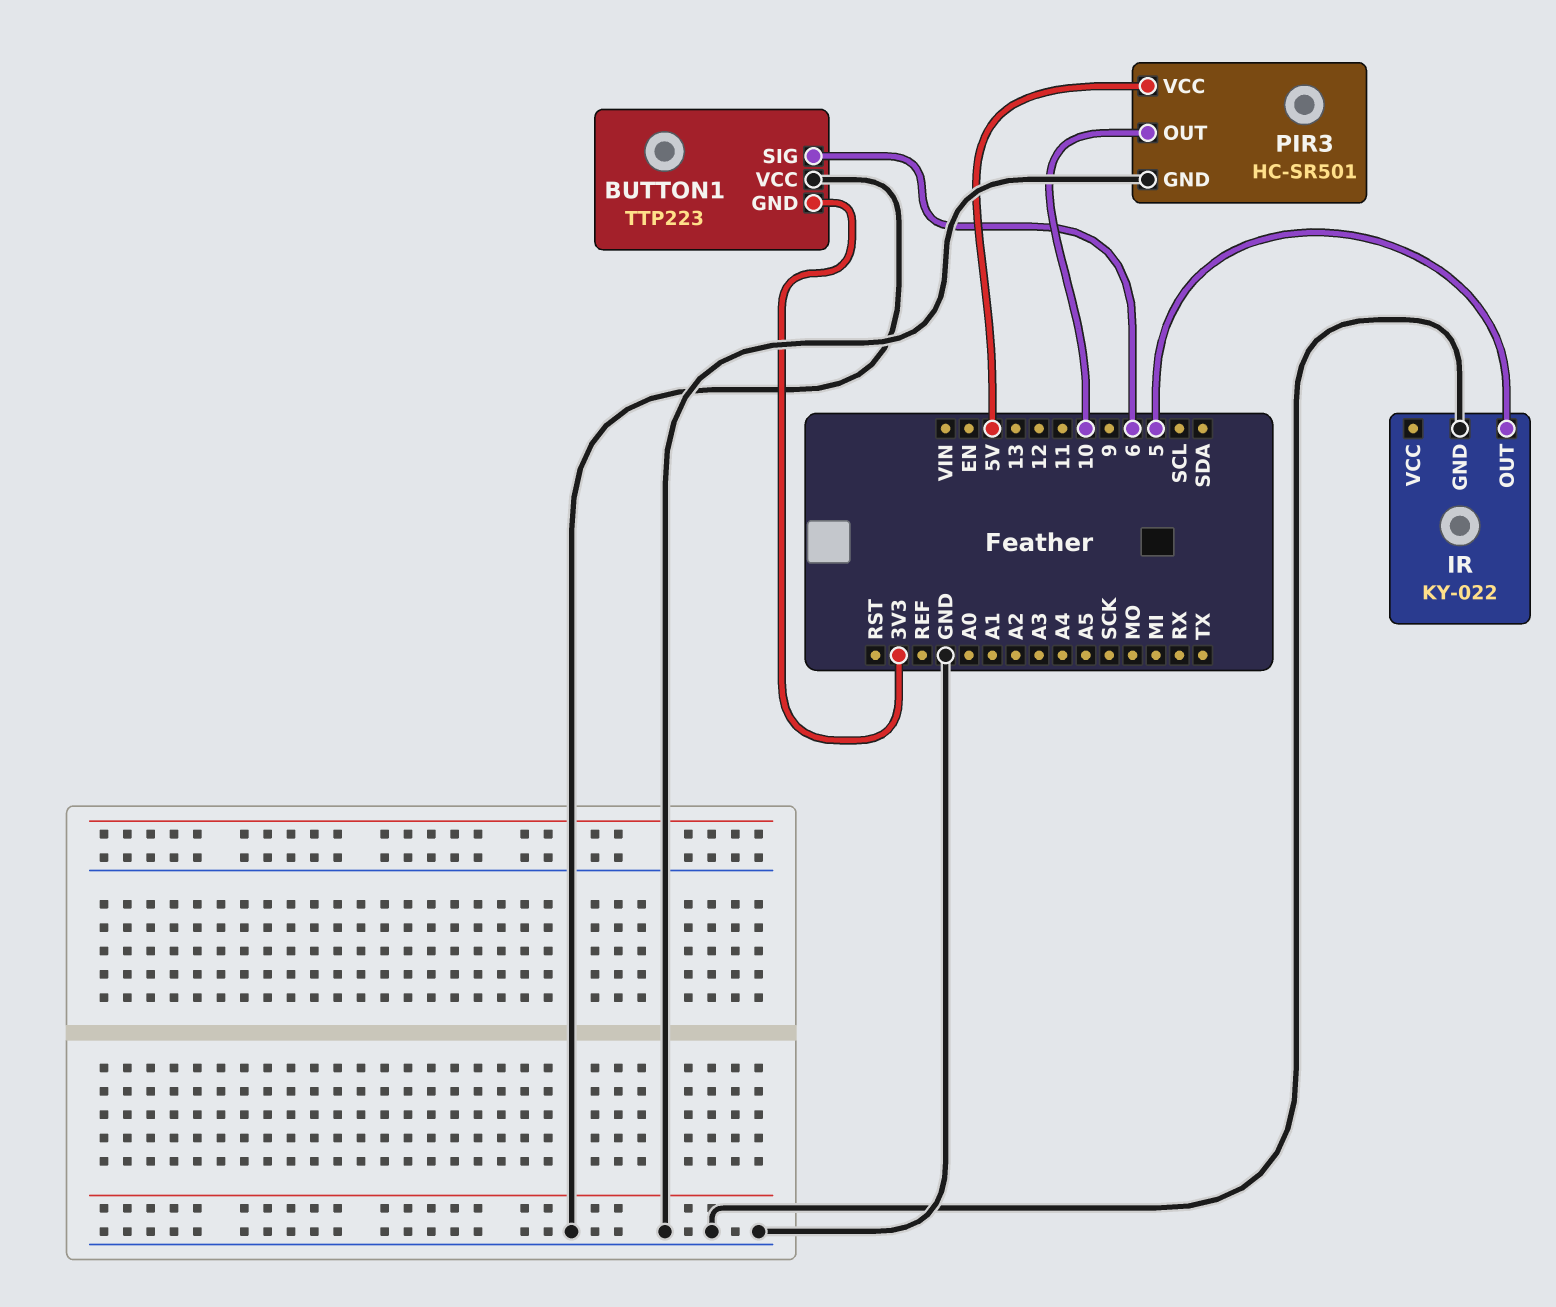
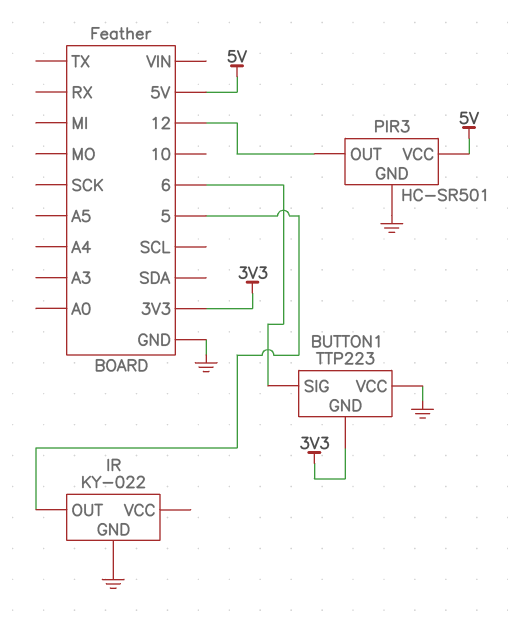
PIR3 pin OUT: 10 -> 12

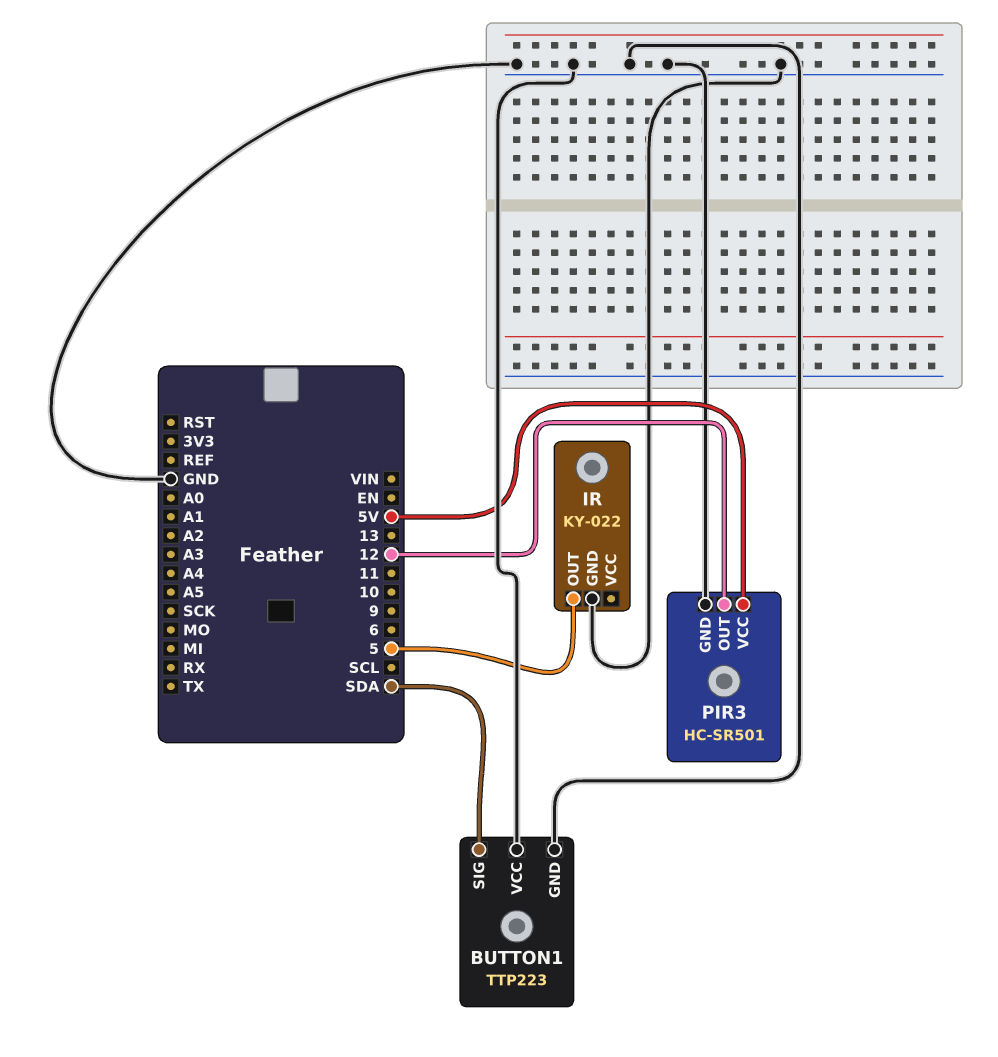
BUTTON1 pin GND: 3V3 -> GND
BUTTON1 pin SIG: 6 -> SDA

